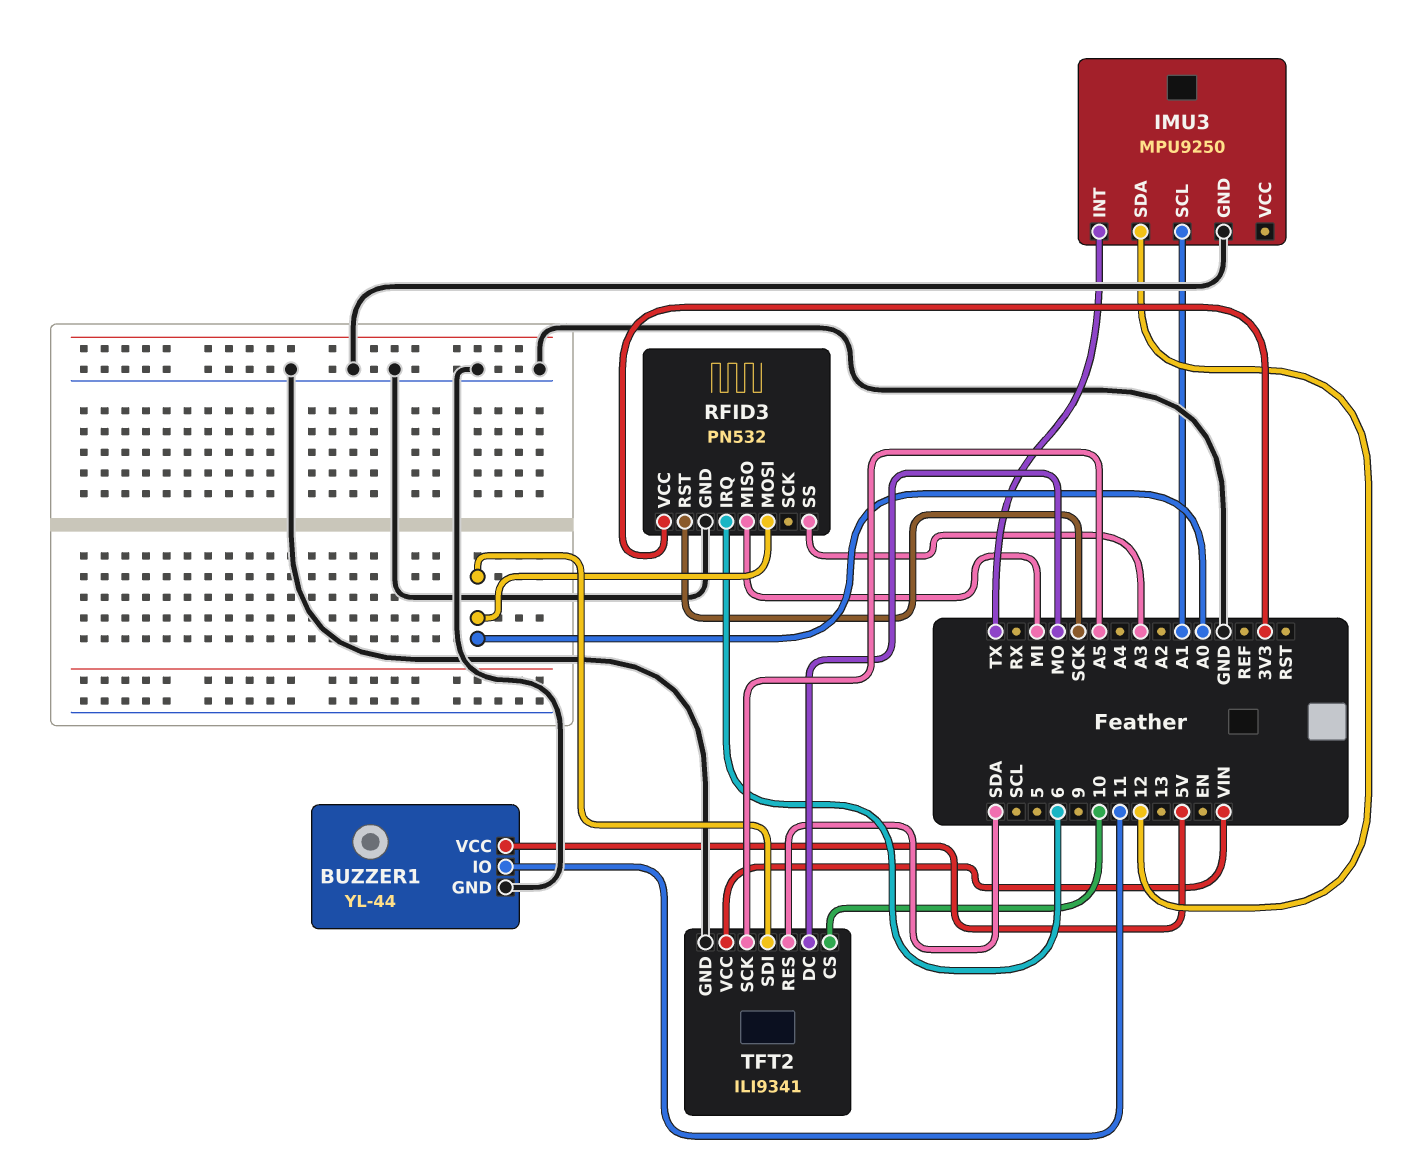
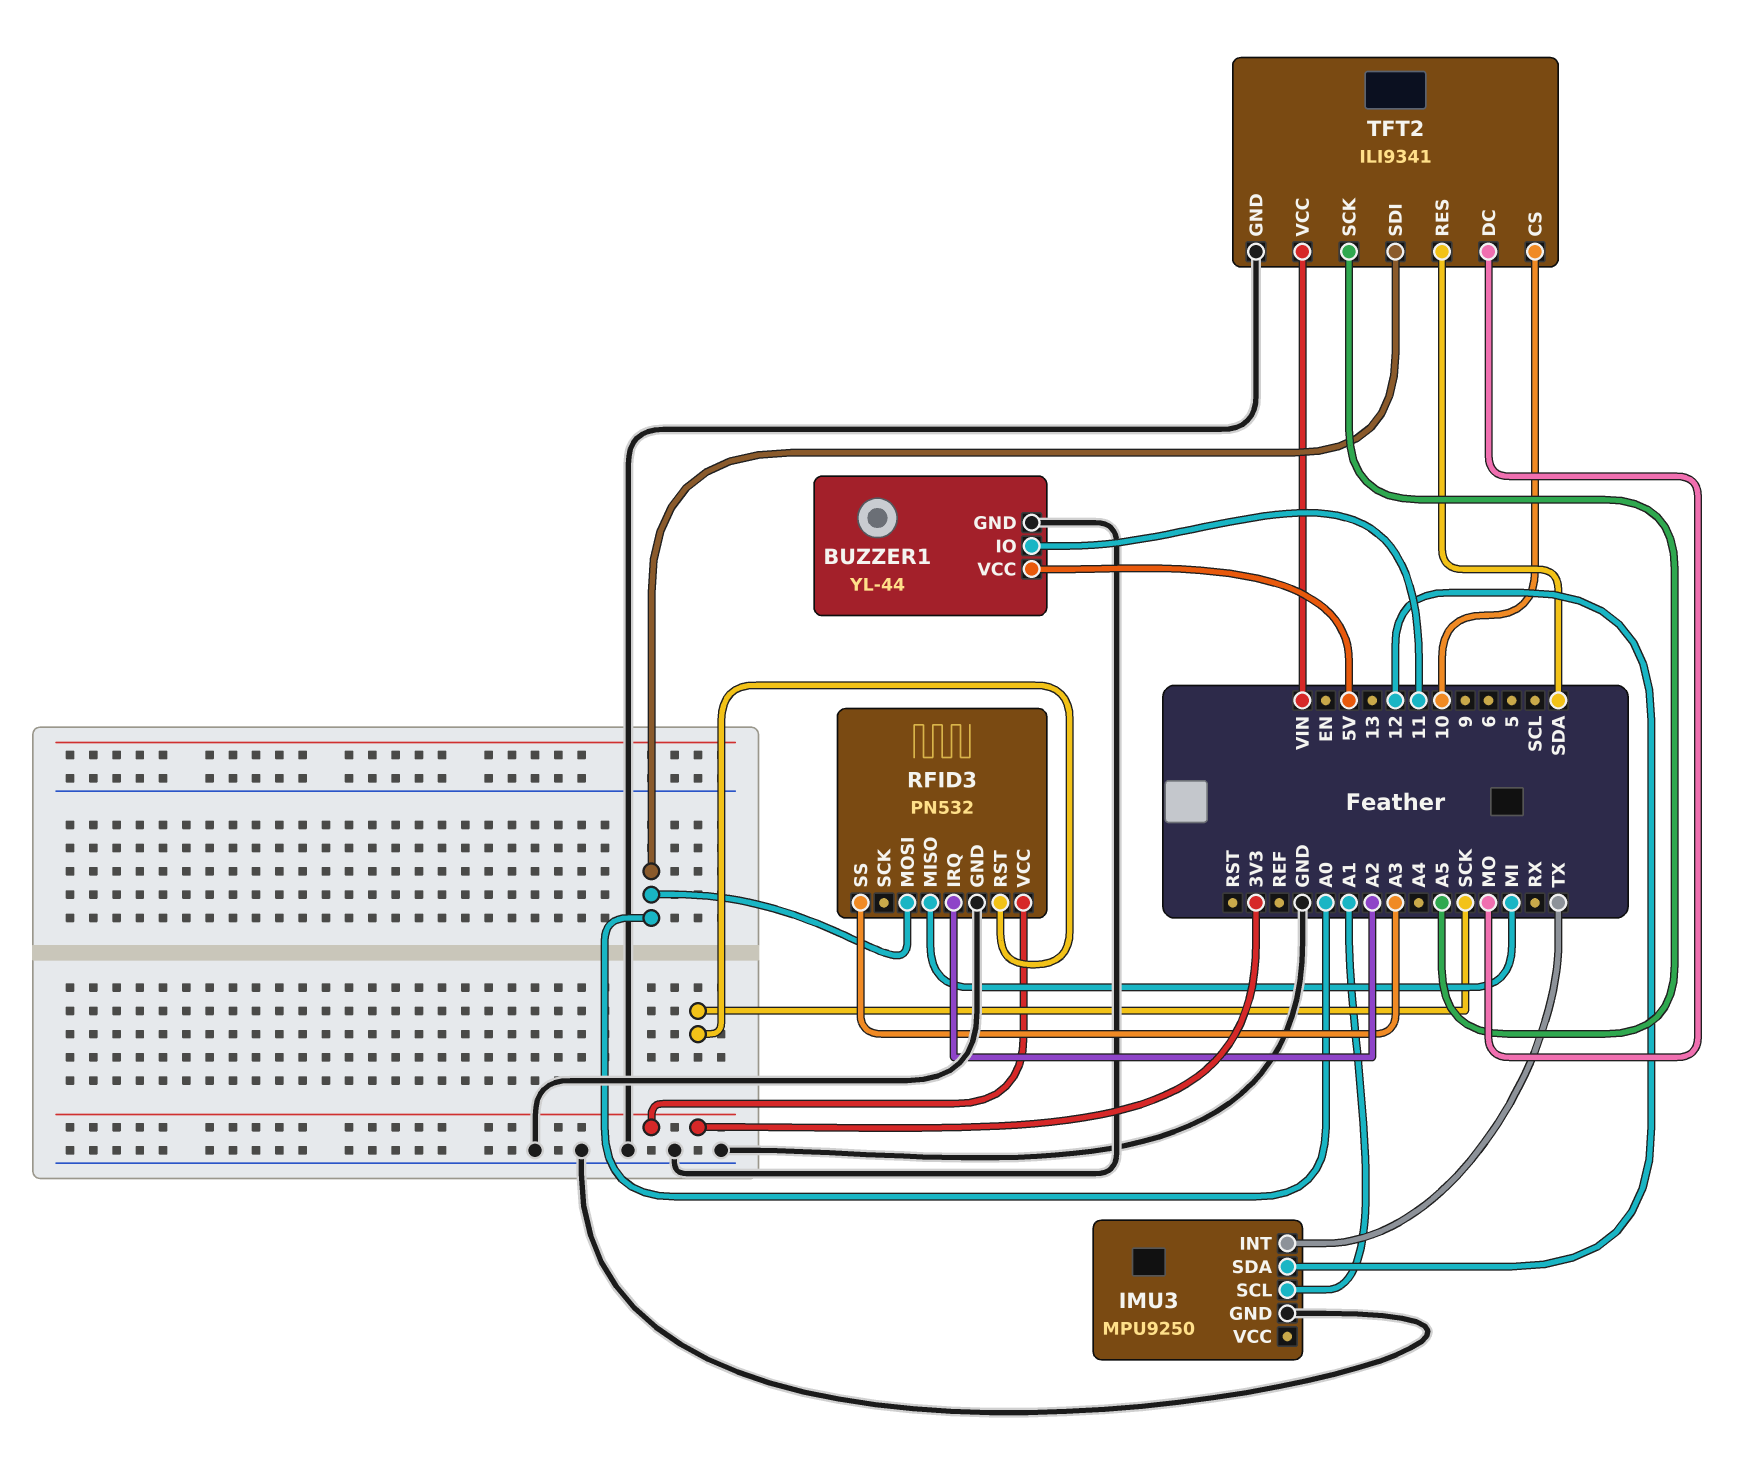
RFID3 pin IRQ: 6 -> A2

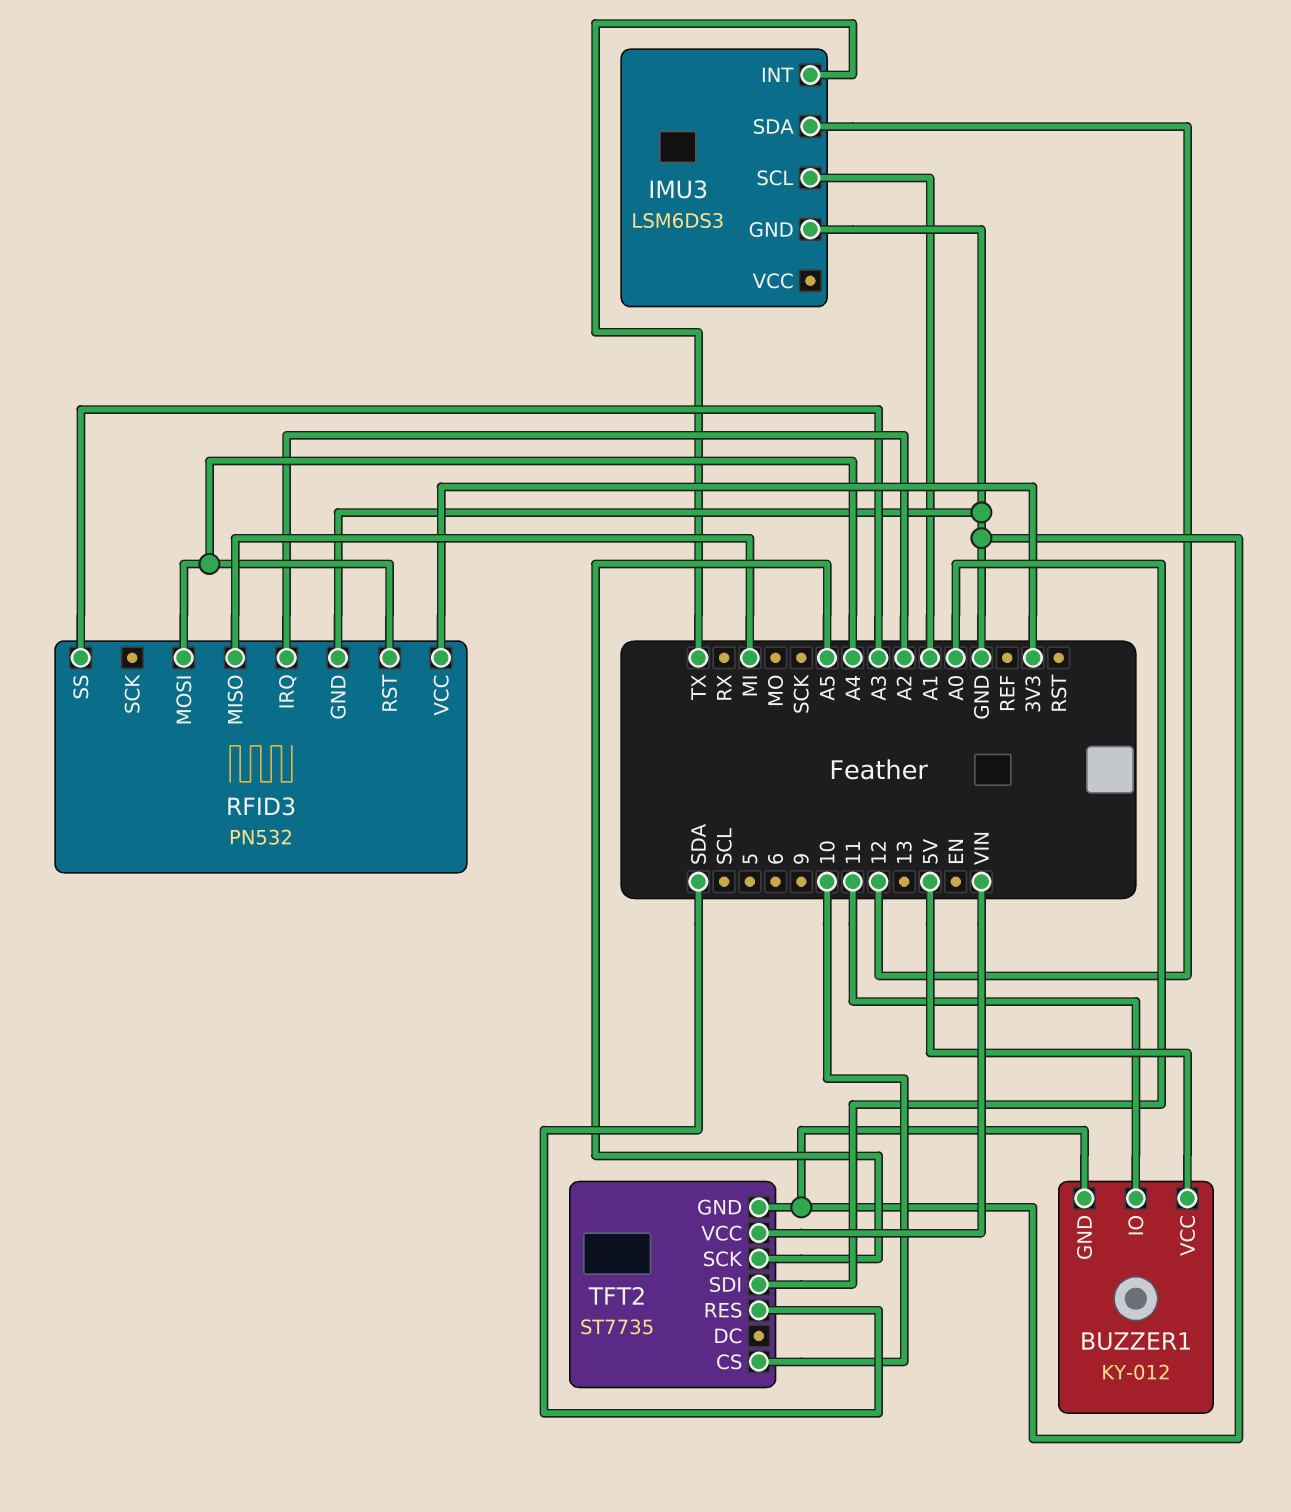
BUZZER1: YL-44 -> KY-012
IMU3: MPU9250 -> LSM6DS3
RFID3 pin MOSI: A0 -> A4
RFID3 pin RST: SCK -> A4
TFT2: ILI9341 -> ST7735
TFT2 pin DC: MO -> none

